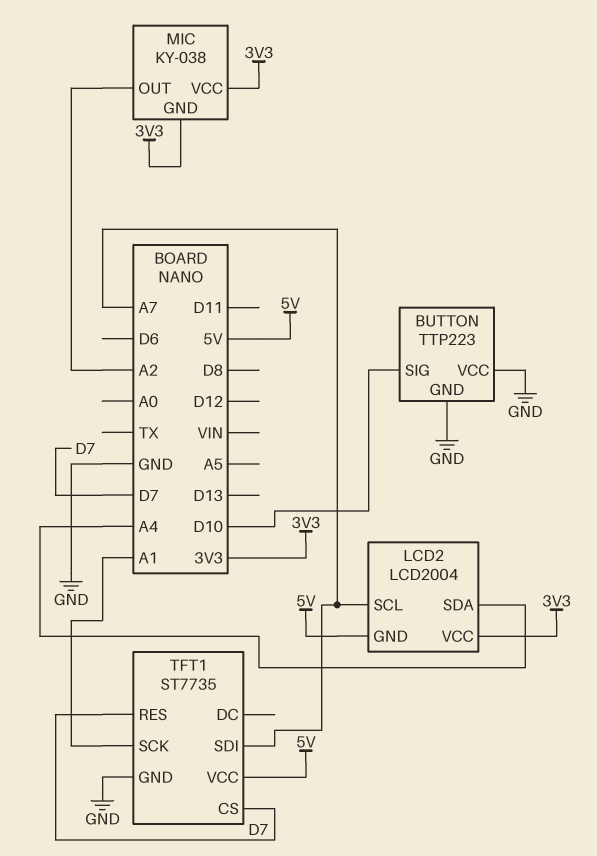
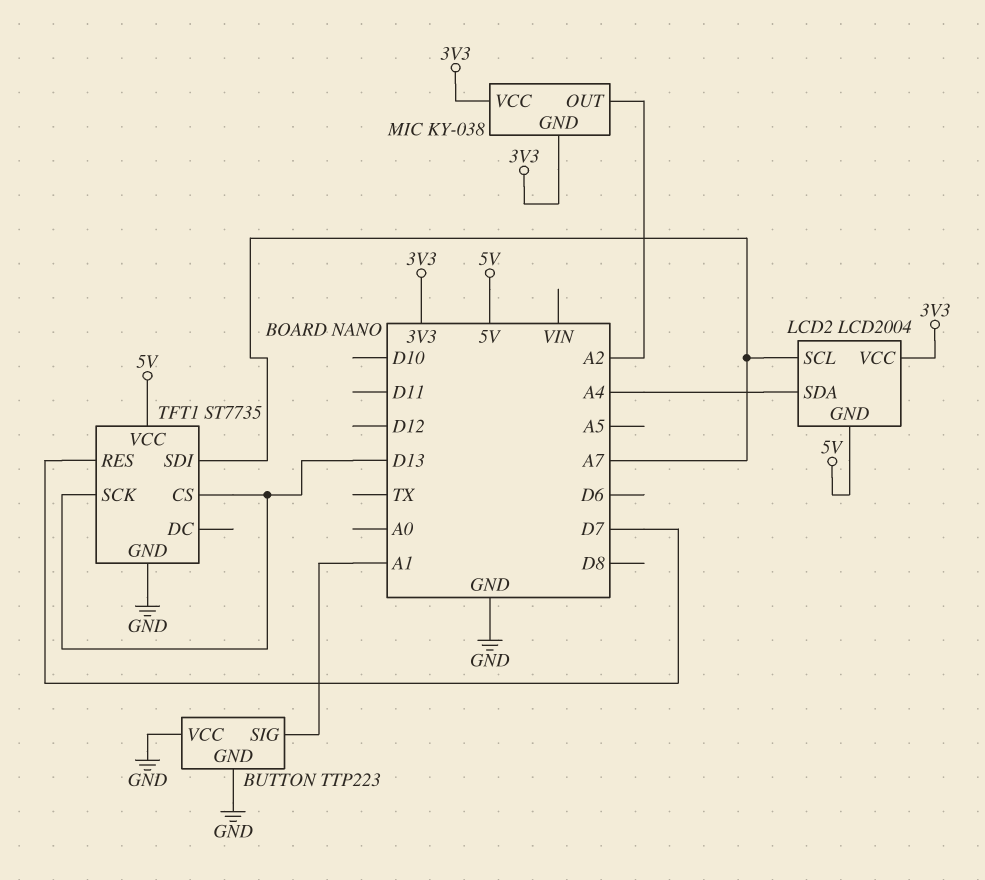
BUTTON pin SIG: D10 -> A1
TFT1 pin CS: D7 -> D13
TFT1 pin SCK: A1 -> D13

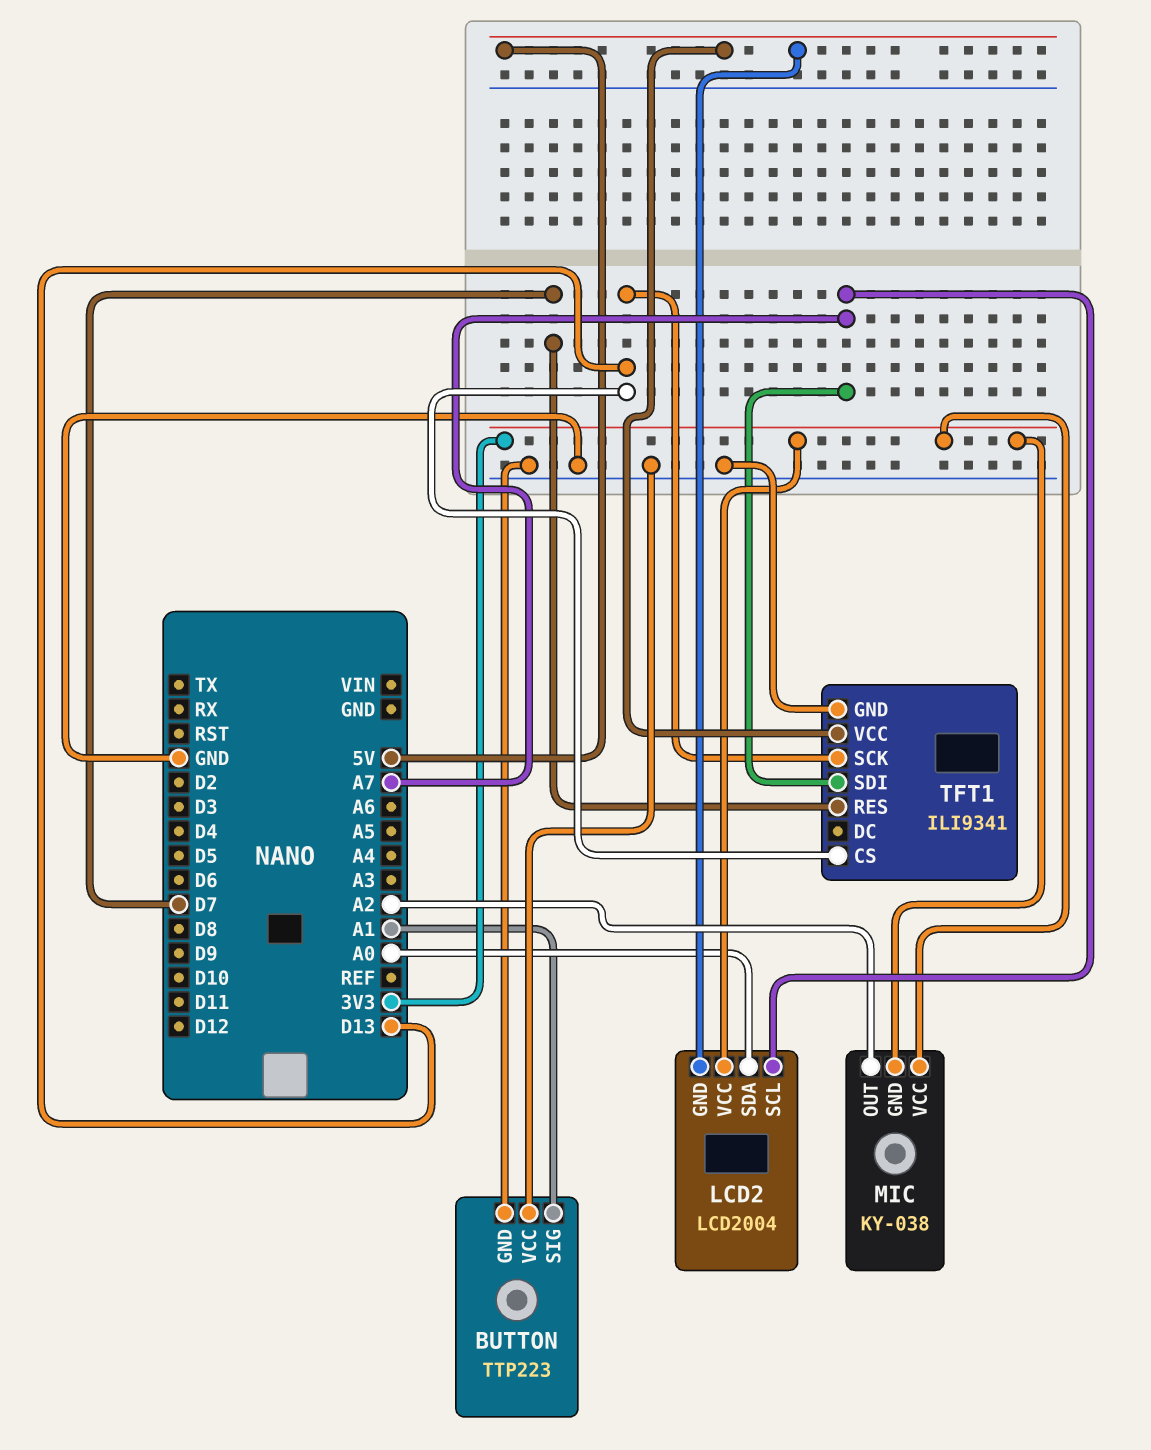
LCD2 pin SDA: A4 -> A0
TFT1: ST7735 -> ILI9341

